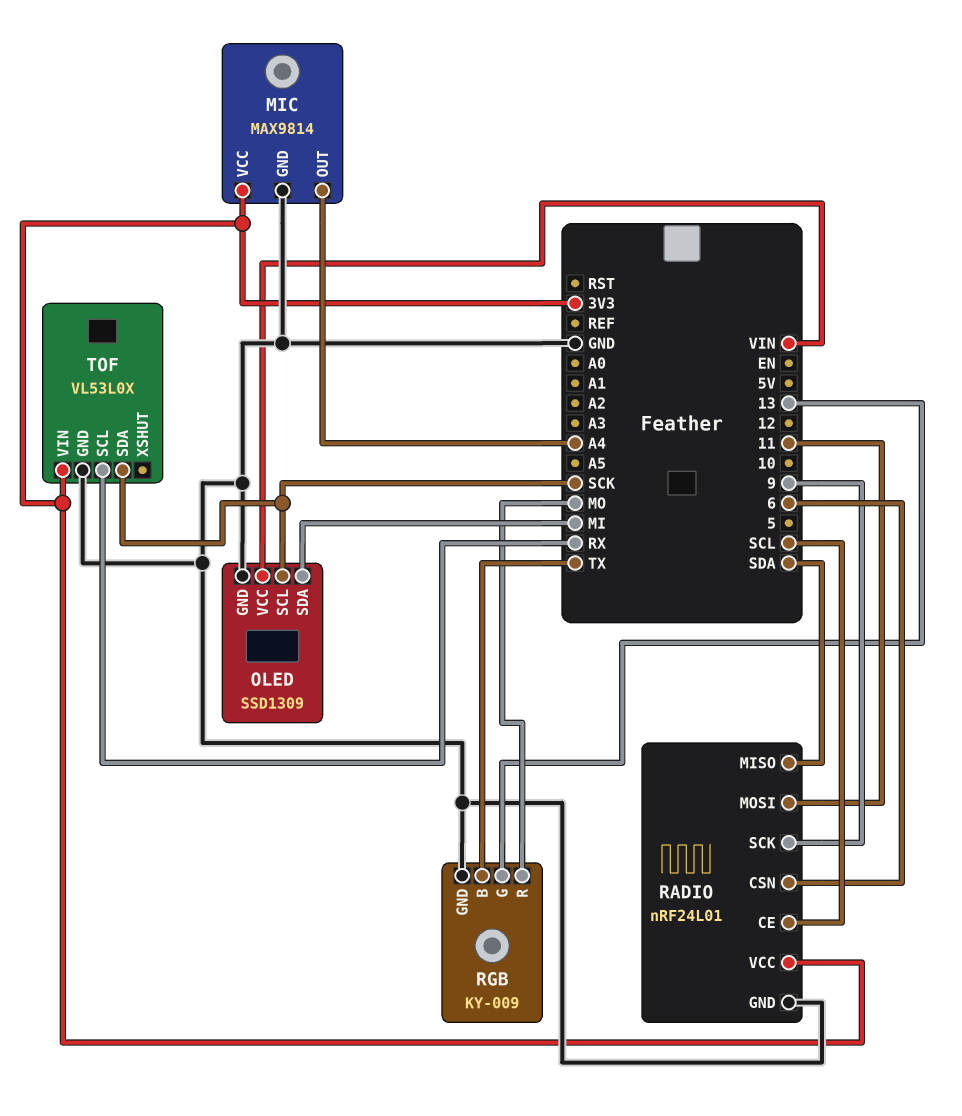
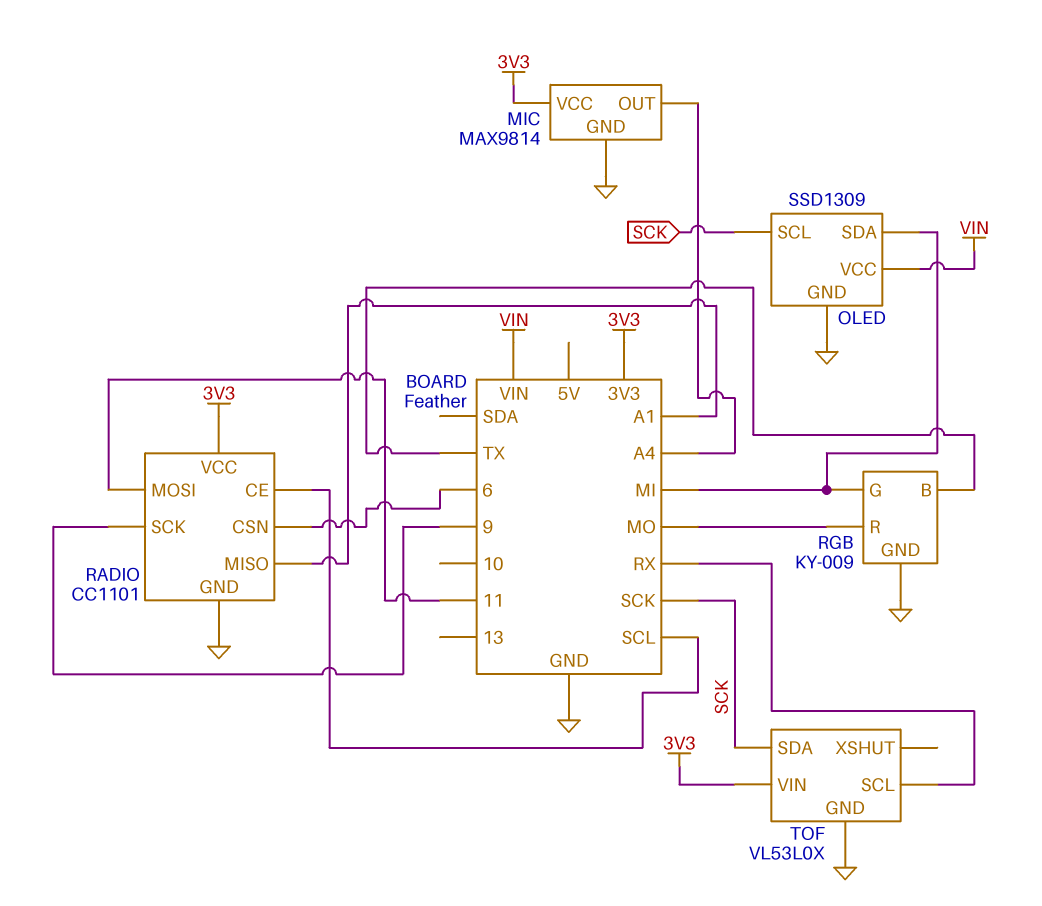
RADIO: nRF24L01 -> CC1101
RADIO pin MISO: SDA -> A1
RGB pin G: 13 -> MI

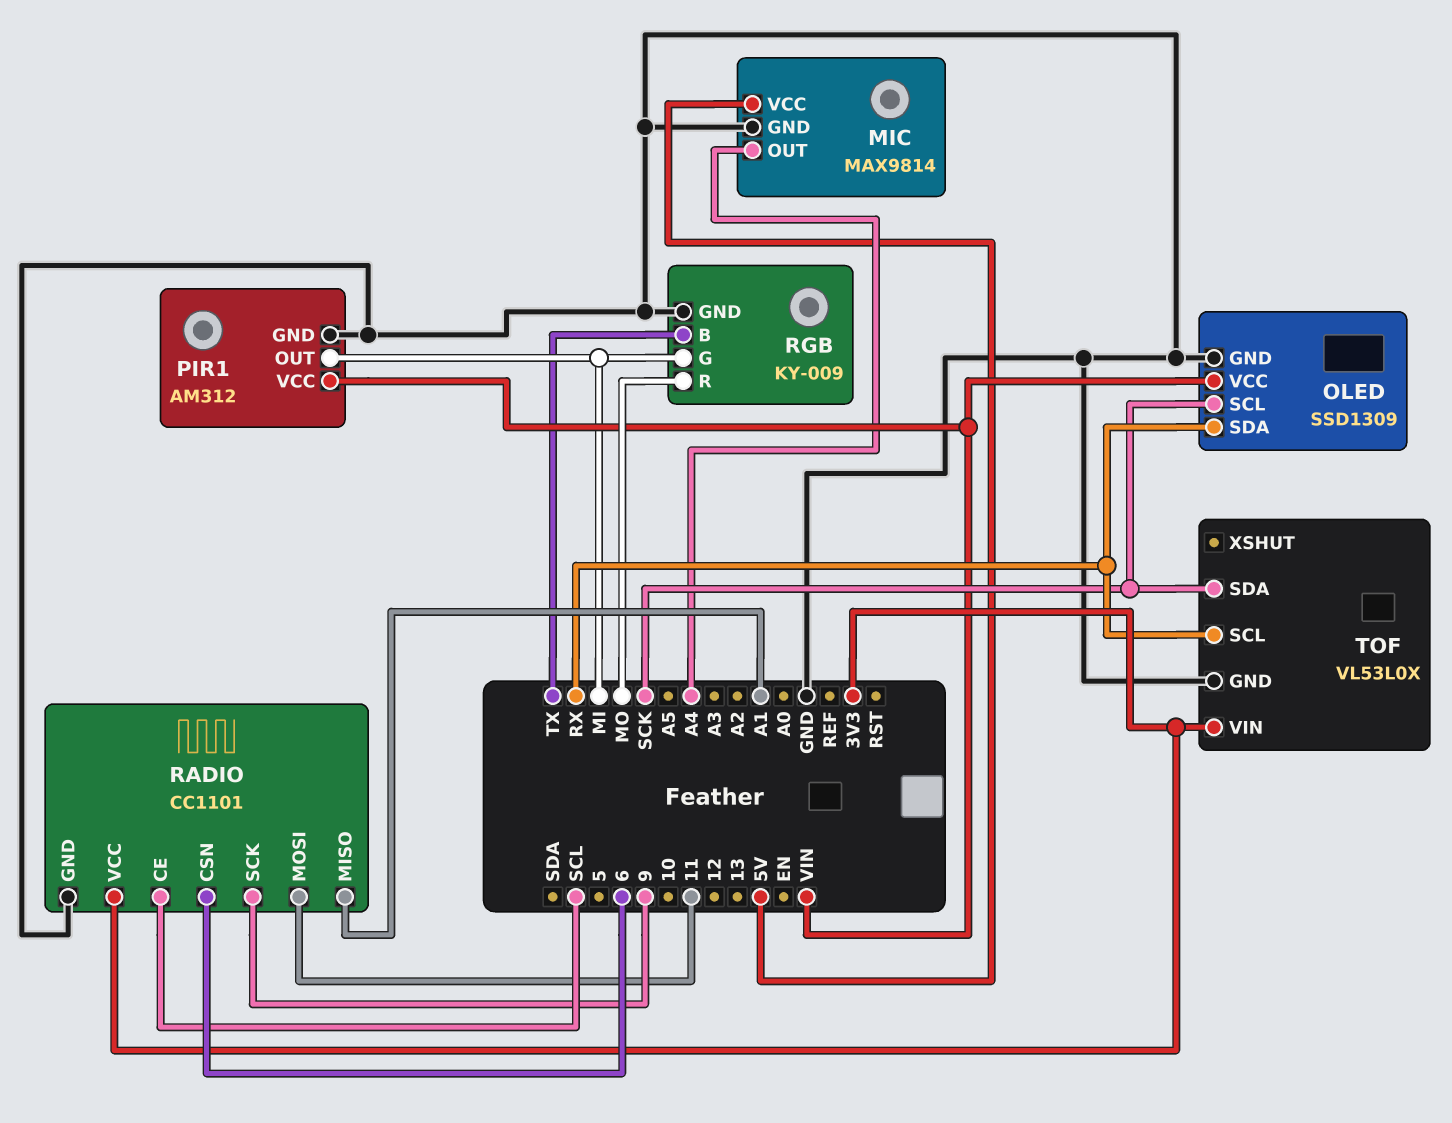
MIC pin VCC: 3V3 -> 5V
OLED pin SDA: MI -> RX
PIR1: none -> AM312
PIR1 pin GND: none -> GND
PIR1 pin OUT: none -> MI
PIR1 pin VCC: none -> VIN

